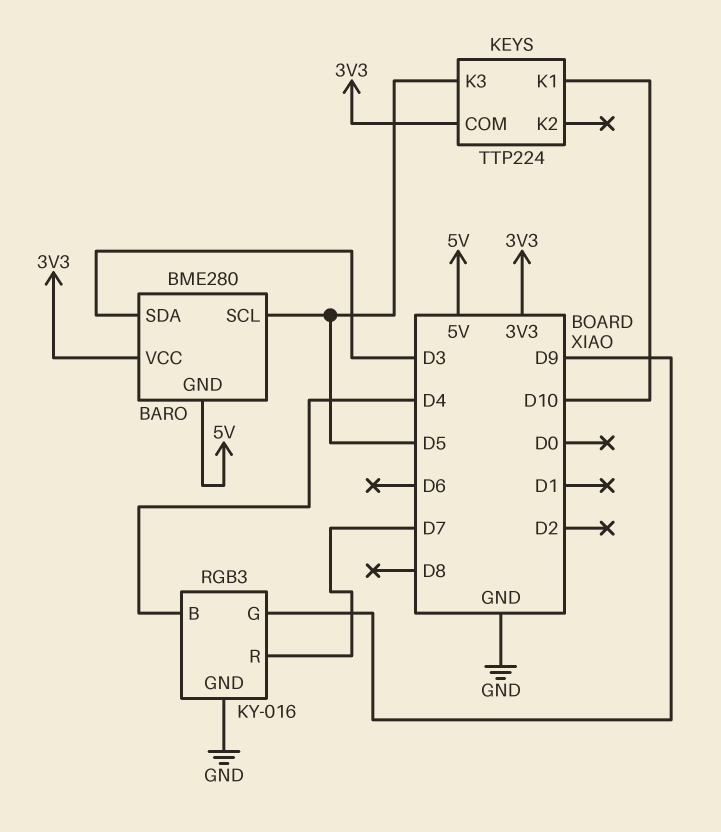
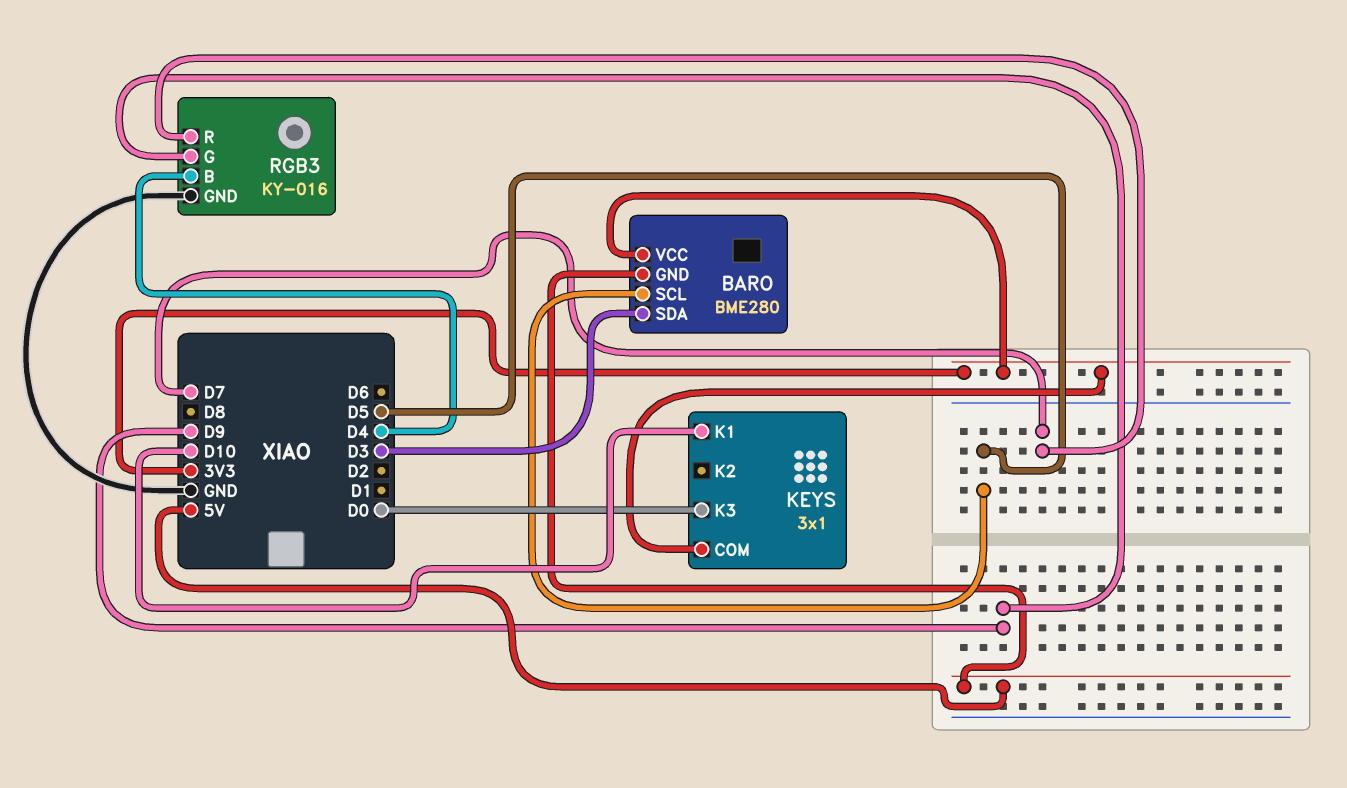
KEYS: TTP224 -> 3x1
KEYS pin K3: D5 -> D0

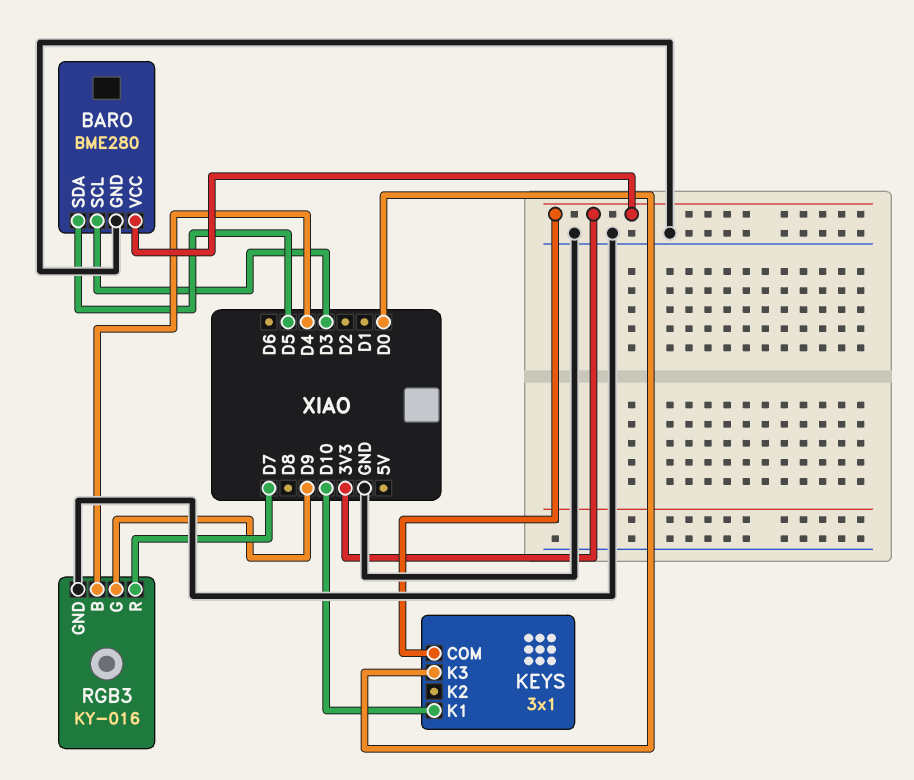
BARO pin GND: 5V -> GND
BARO pin SCL: D5 -> D3
BARO pin SDA: D3 -> D5

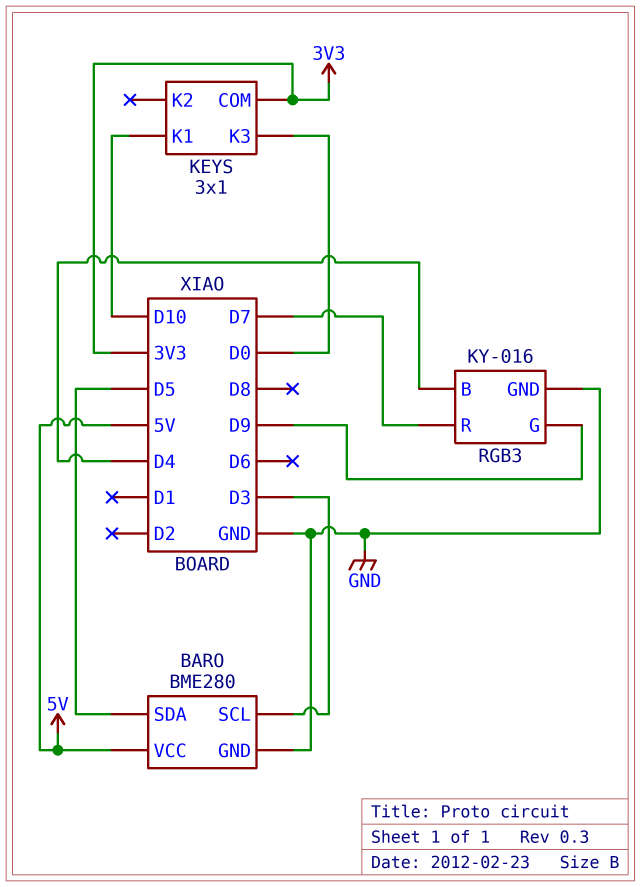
BARO pin VCC: 3V3 -> 5V

